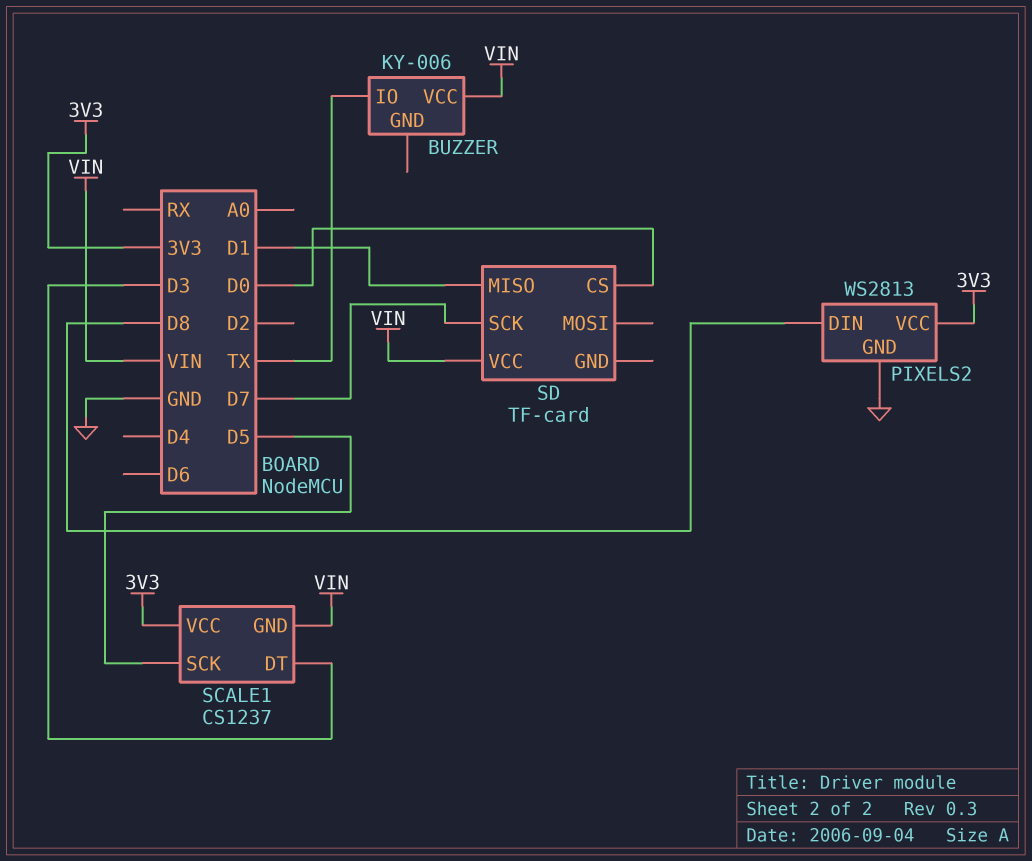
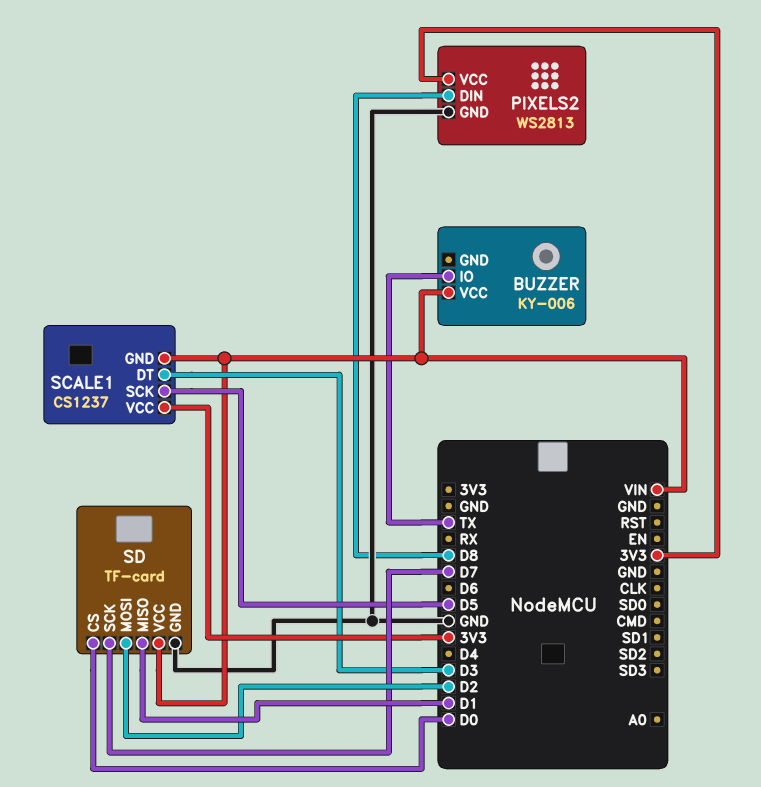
SD pin GND: none -> GND
SD pin MOSI: none -> D2

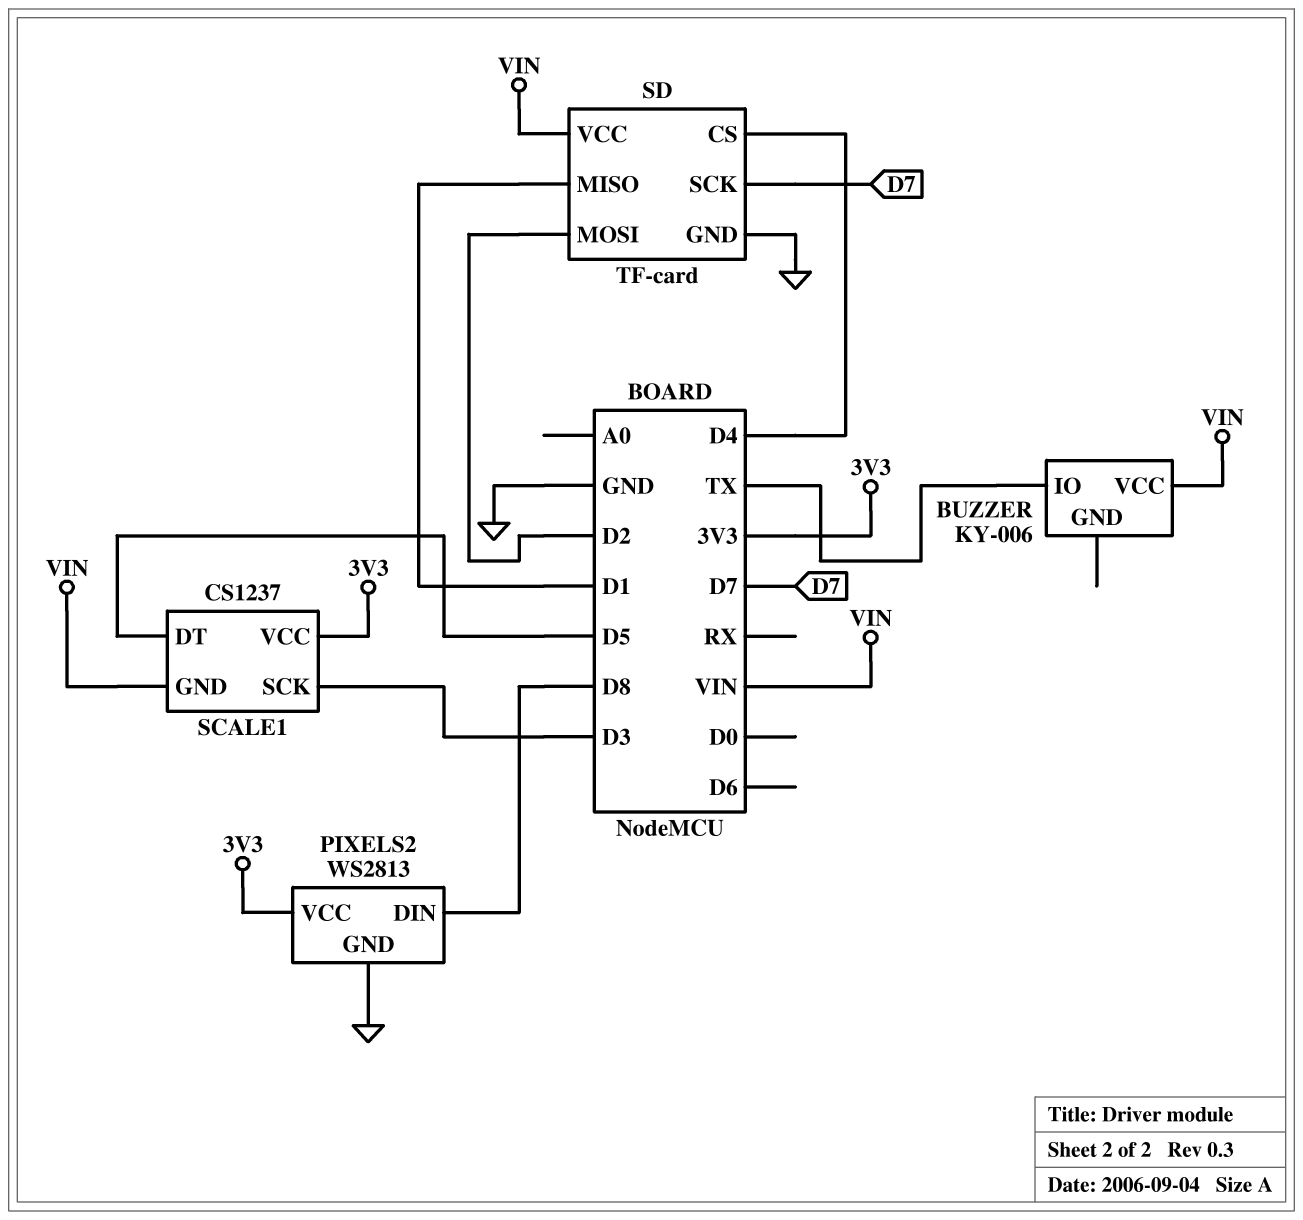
SCALE1 pin DT: D3 -> D5
SCALE1 pin SCK: D5 -> D3
SD pin CS: D0 -> D4

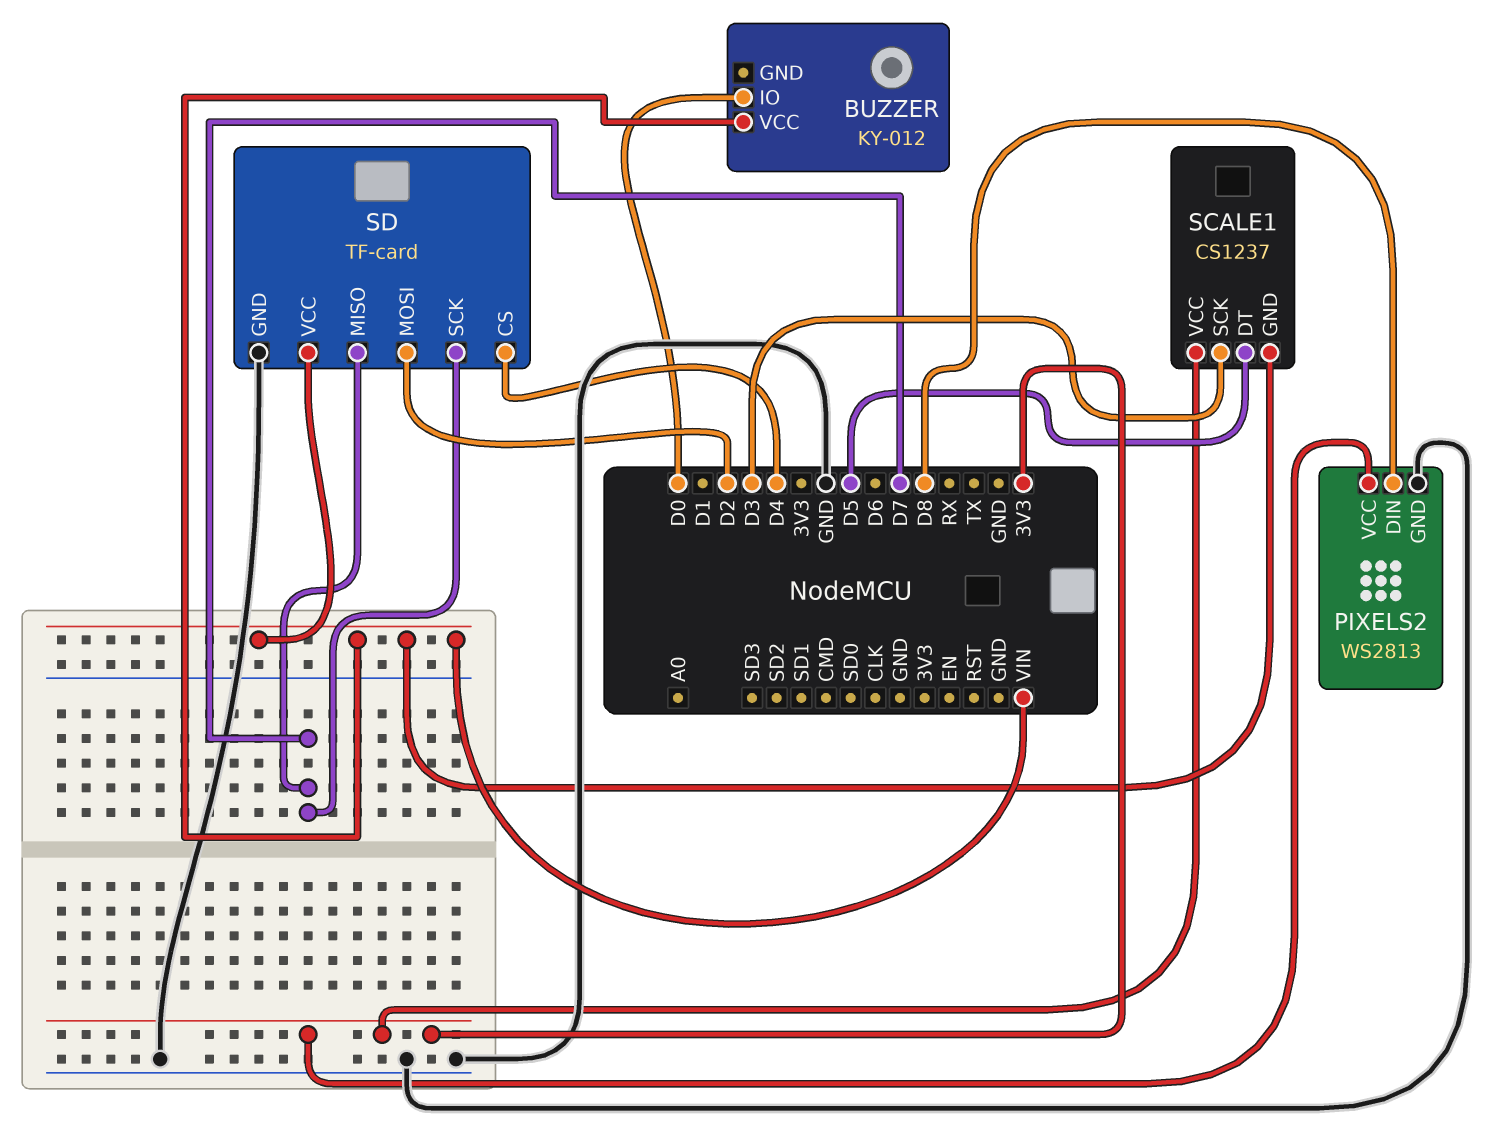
BUZZER: KY-006 -> KY-012
BUZZER pin IO: TX -> D0
SD pin MISO: D1 -> D7

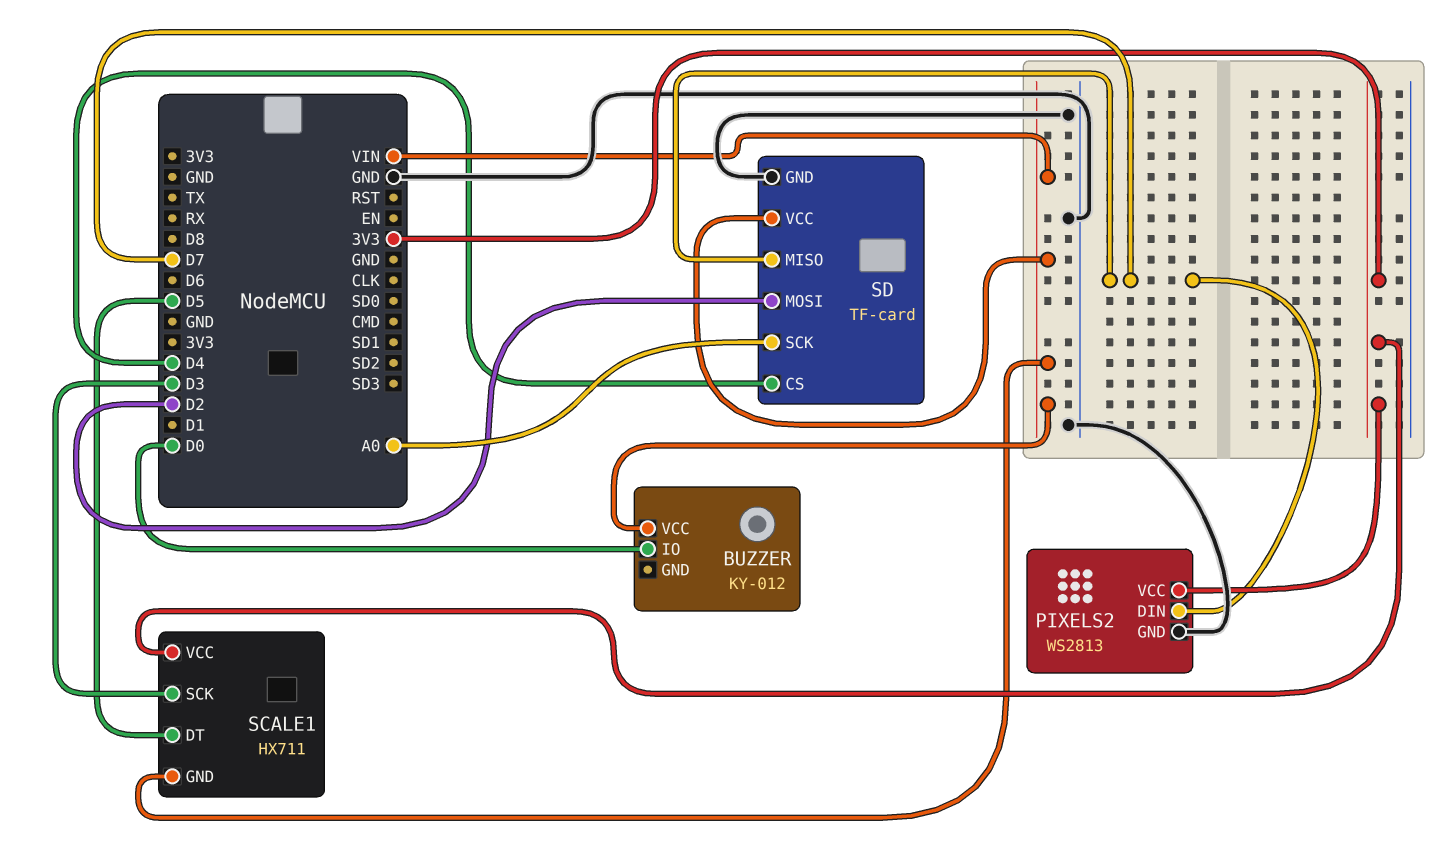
PIXELS2 pin DIN: D8 -> D7
SCALE1: CS1237 -> HX711
SD pin SCK: D7 -> A0

